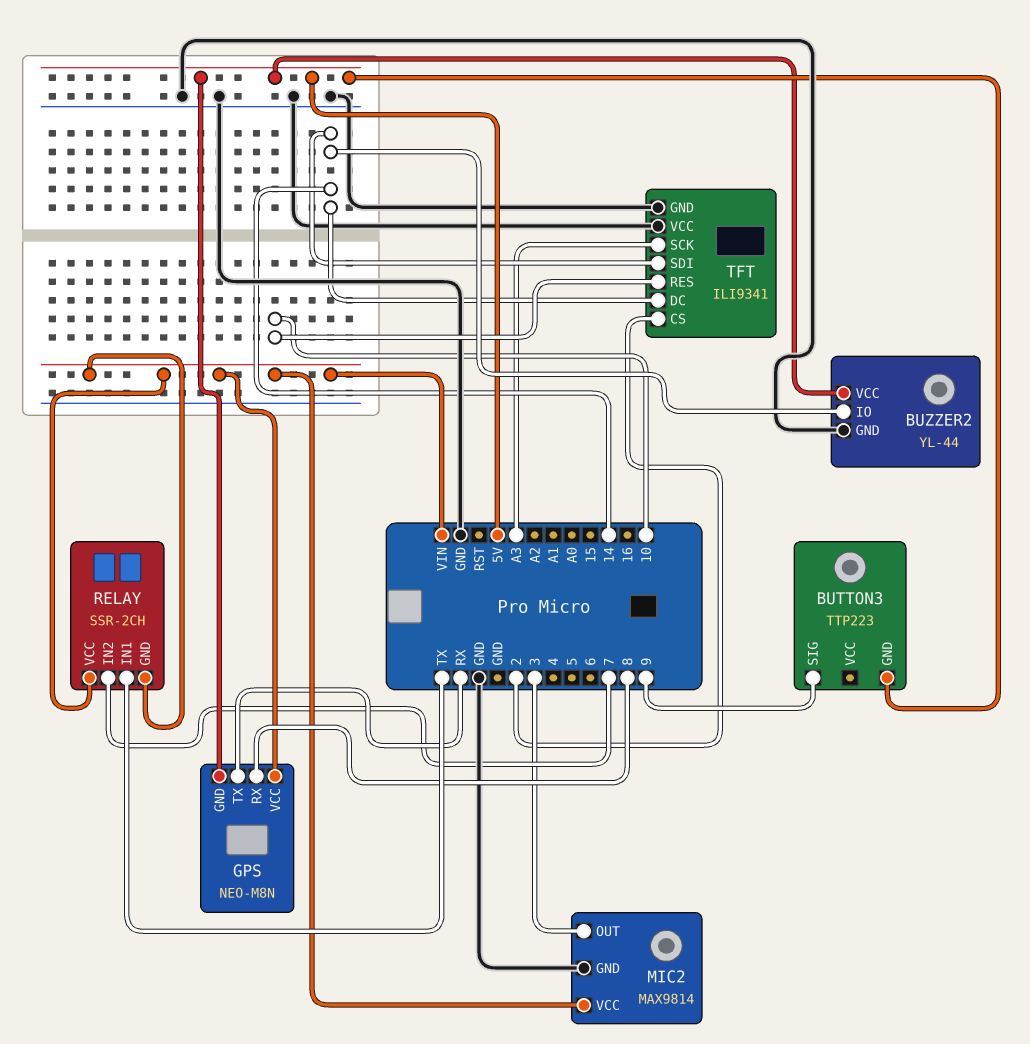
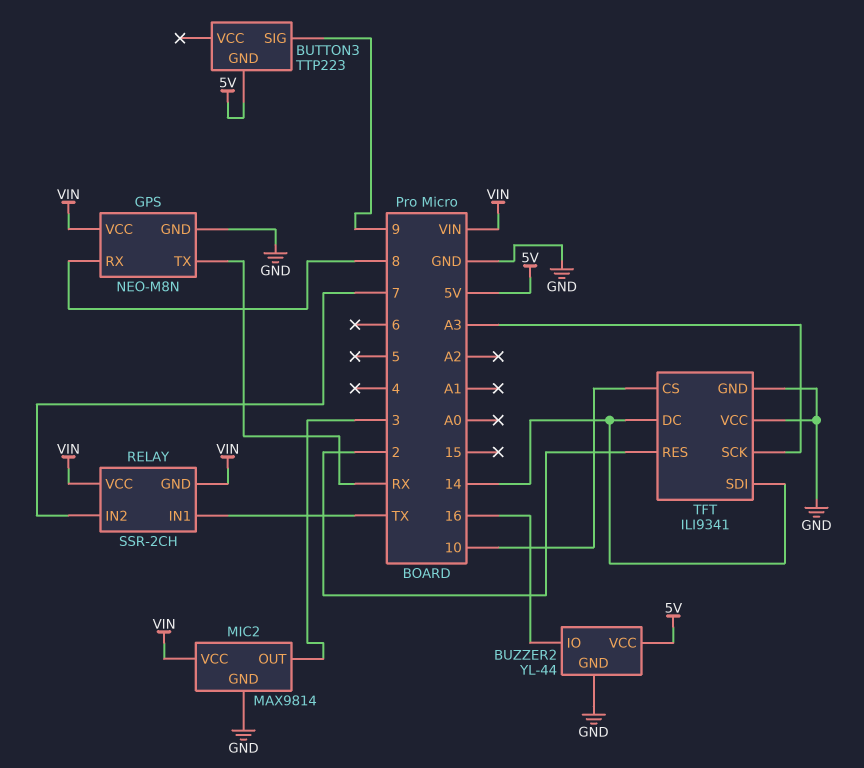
BUZZER2 pin IO: 14 -> 16
GPS pin GND: 5V -> GND
TFT pin CS: 2 -> 10
TFT pin RES: 10 -> 2

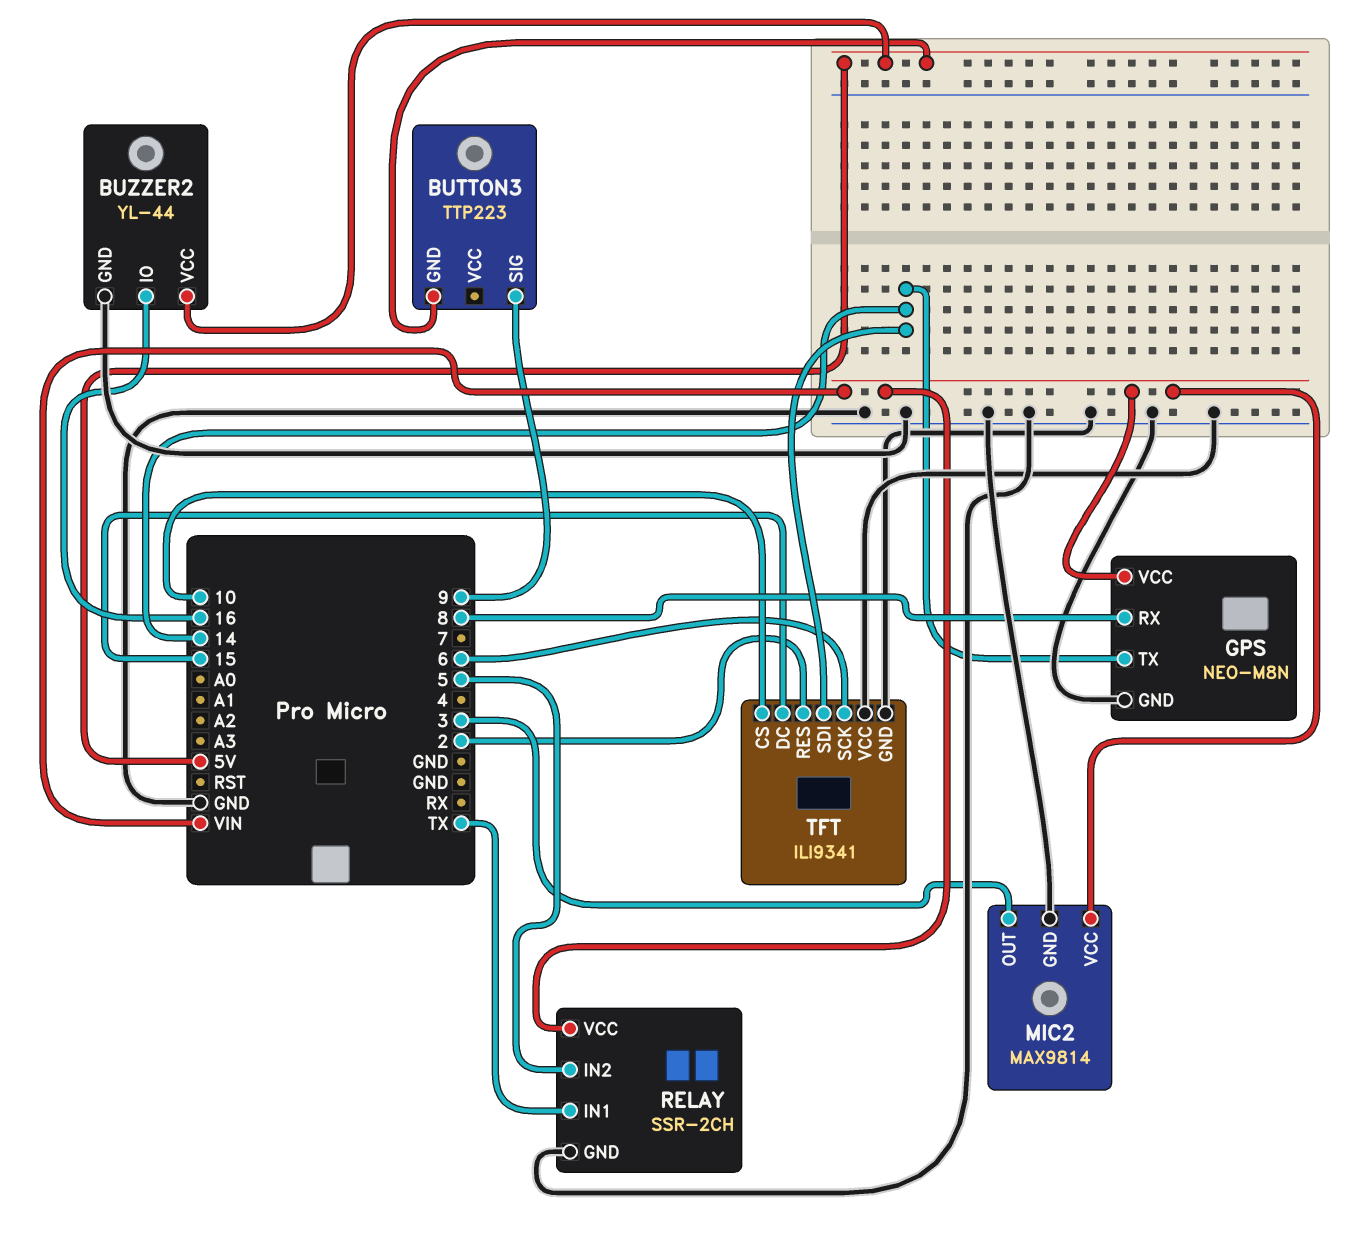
GPS pin TX: RX -> 14
RELAY pin GND: VIN -> GND
RELAY pin IN2: 7 -> 5
TFT pin DC: 14 -> 15
TFT pin SCK: A3 -> 6

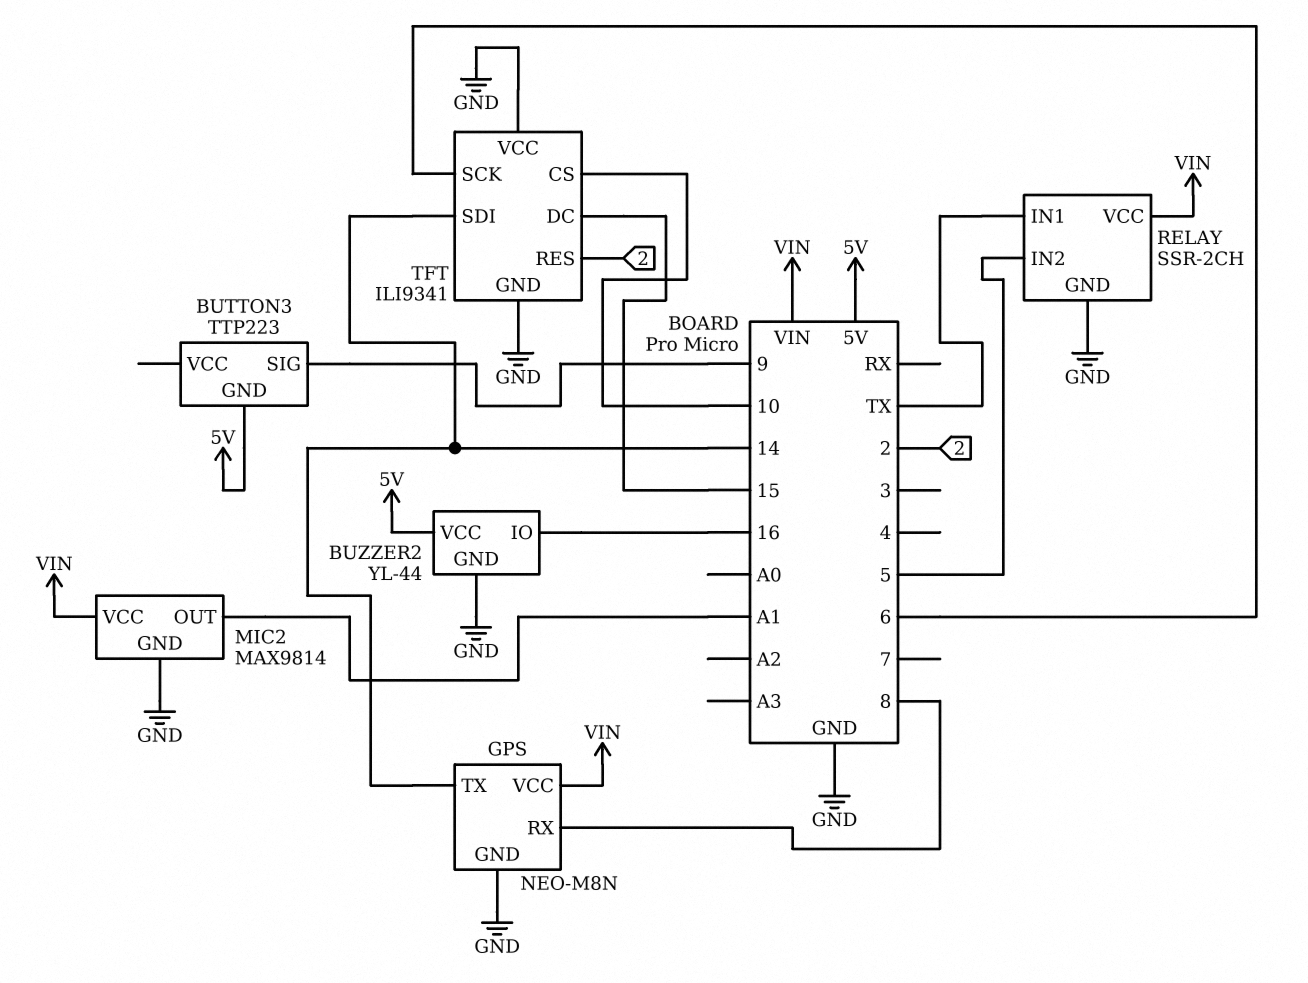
MIC2 pin OUT: 3 -> A1

